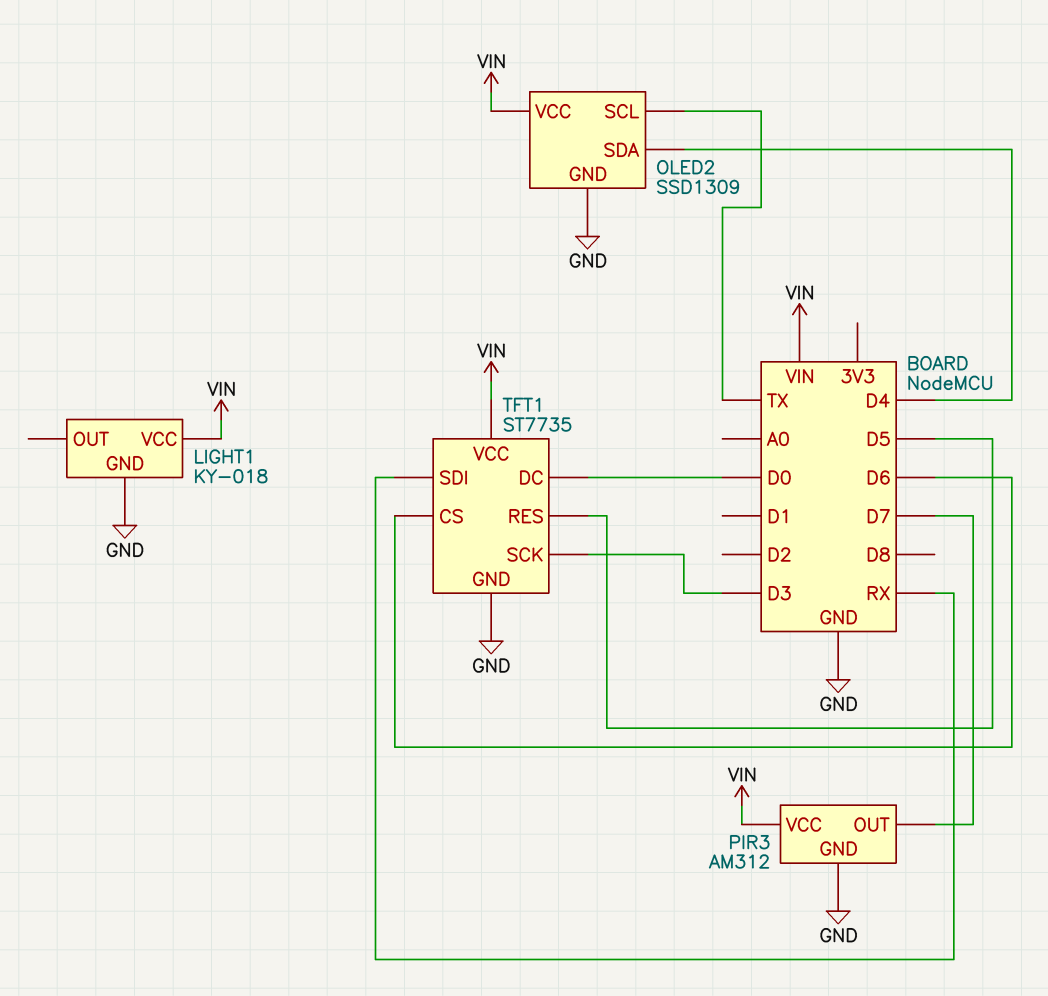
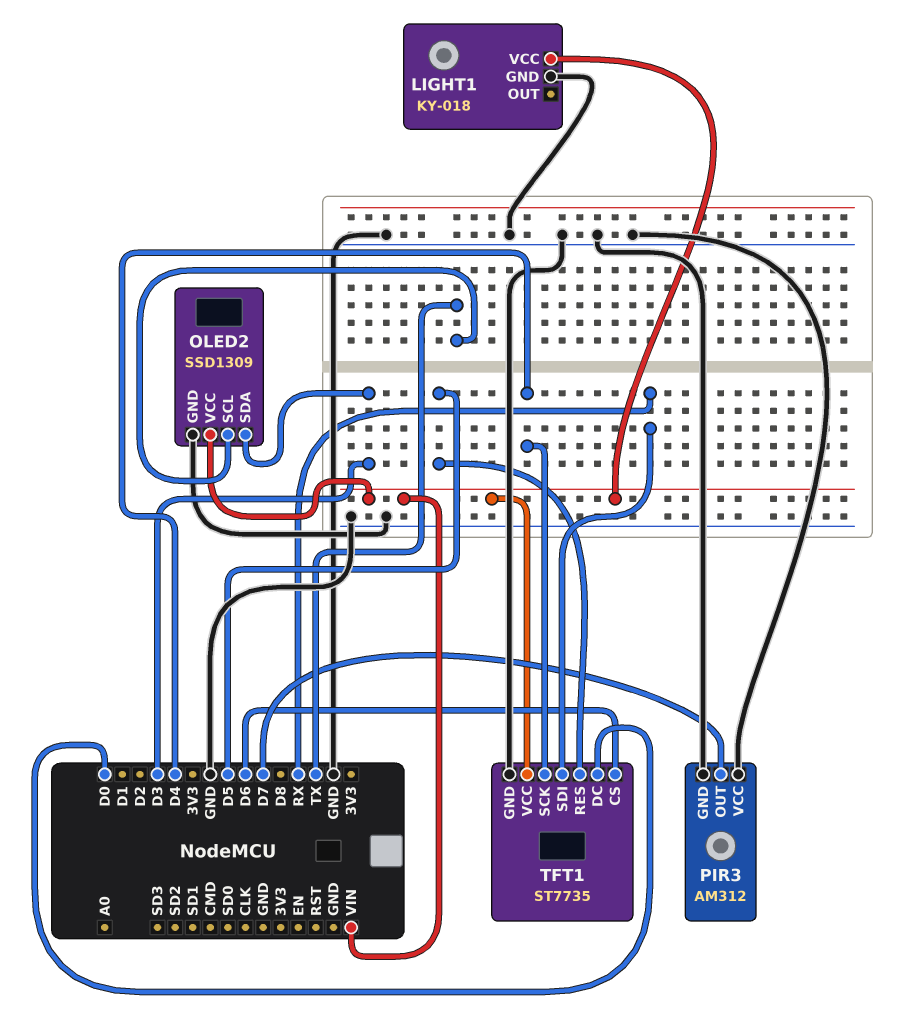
OLED2 pin SDA: D4 -> D3
PIR3 pin VCC: VIN -> GND
TFT1 pin SCK: D3 -> D4

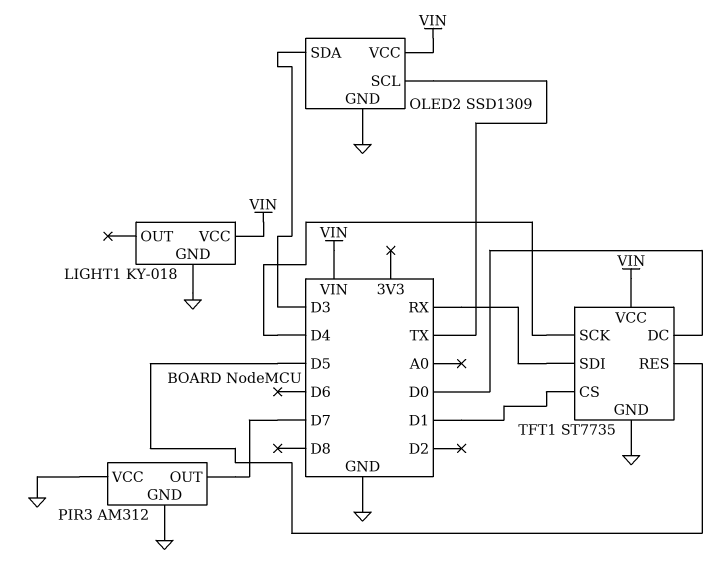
TFT1 pin CS: D6 -> D1

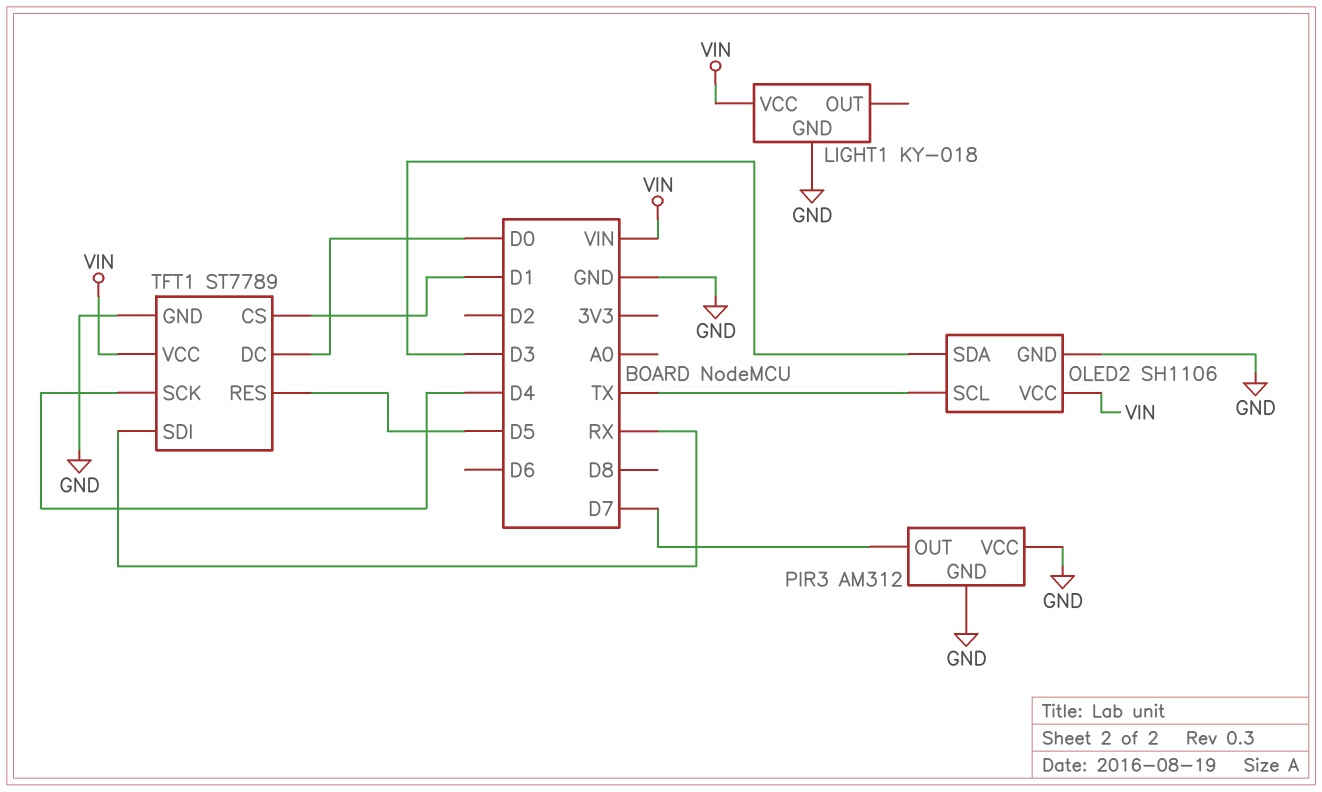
OLED2: SSD1309 -> SH1106
TFT1: ST7735 -> ST7789

